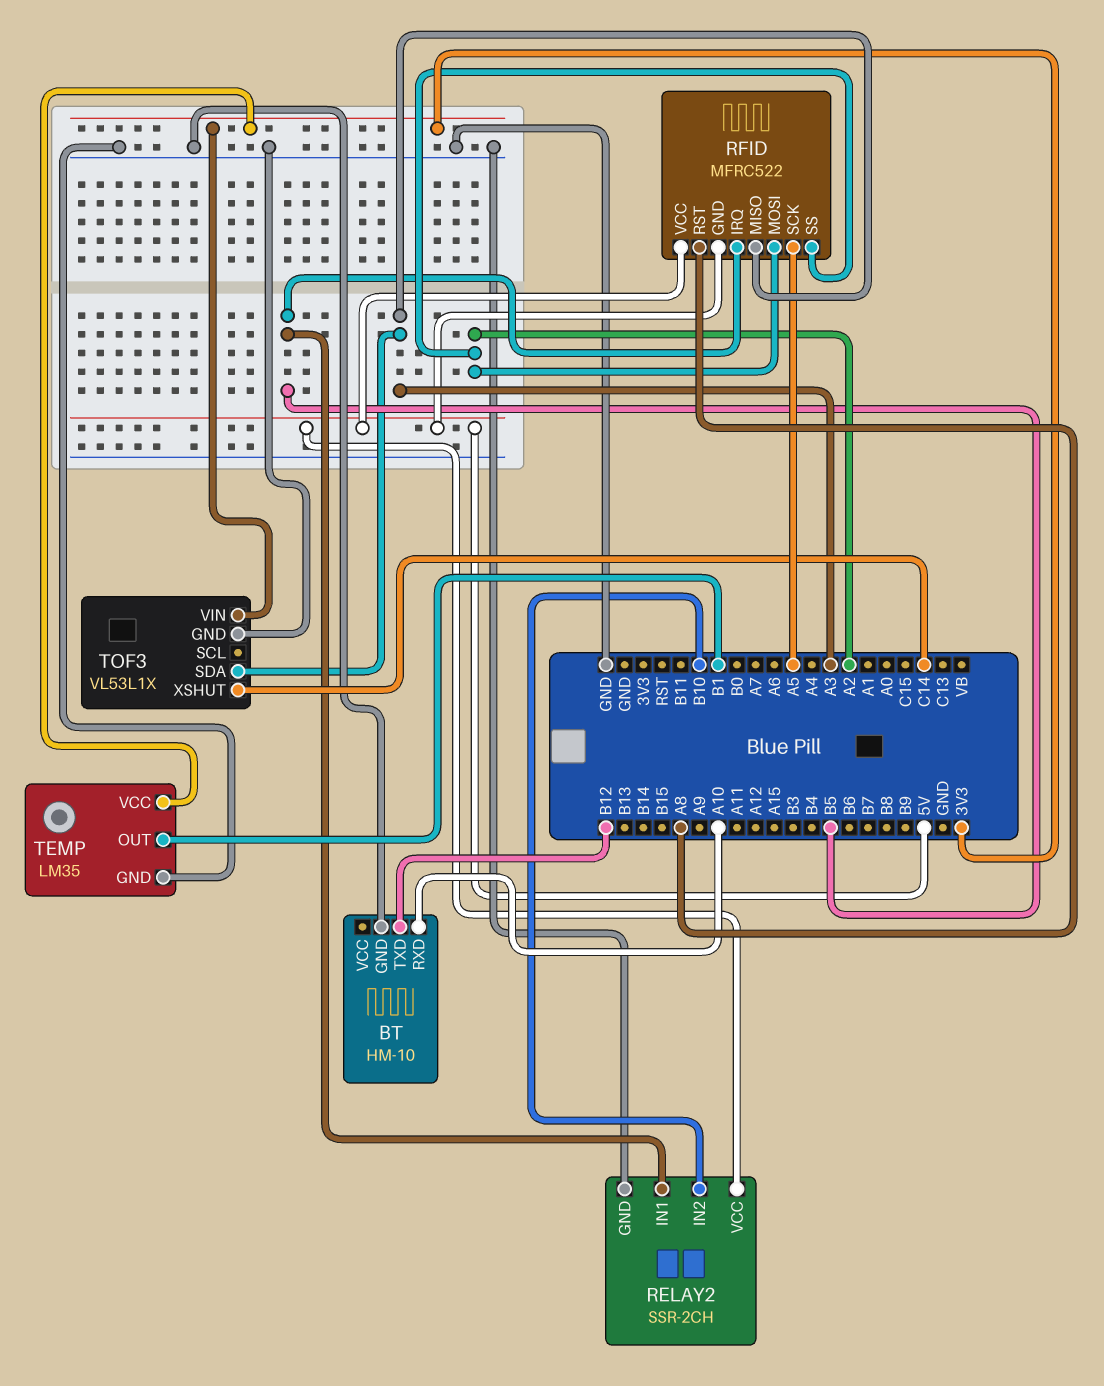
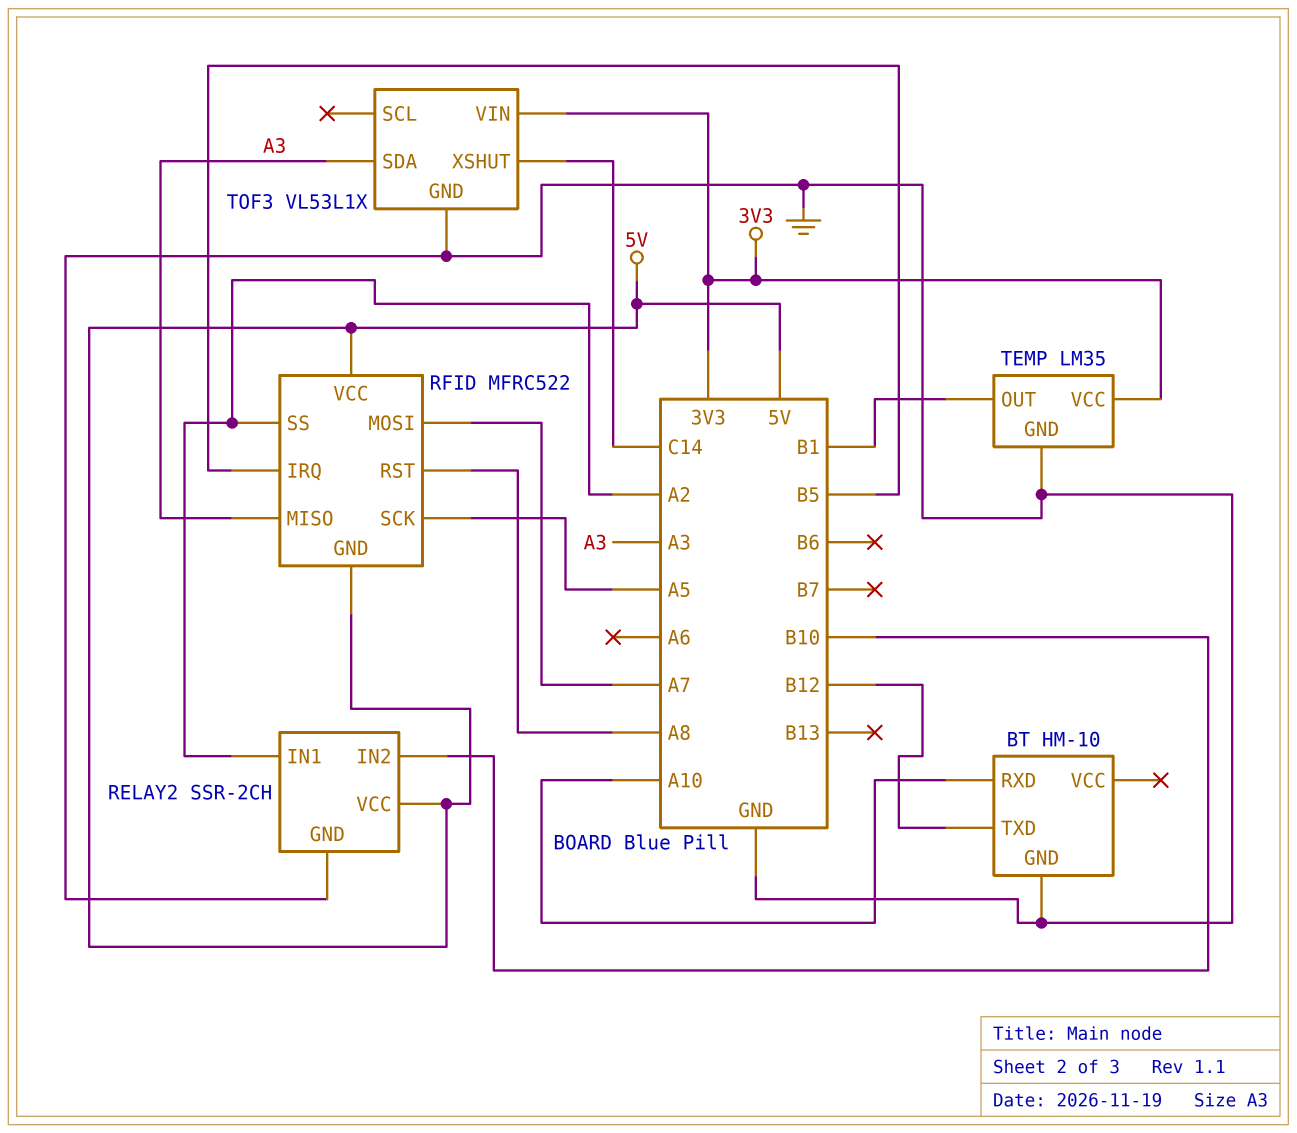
RELAY2 pin IN1: B5 -> A2
RFID pin MOSI: A2 -> A7

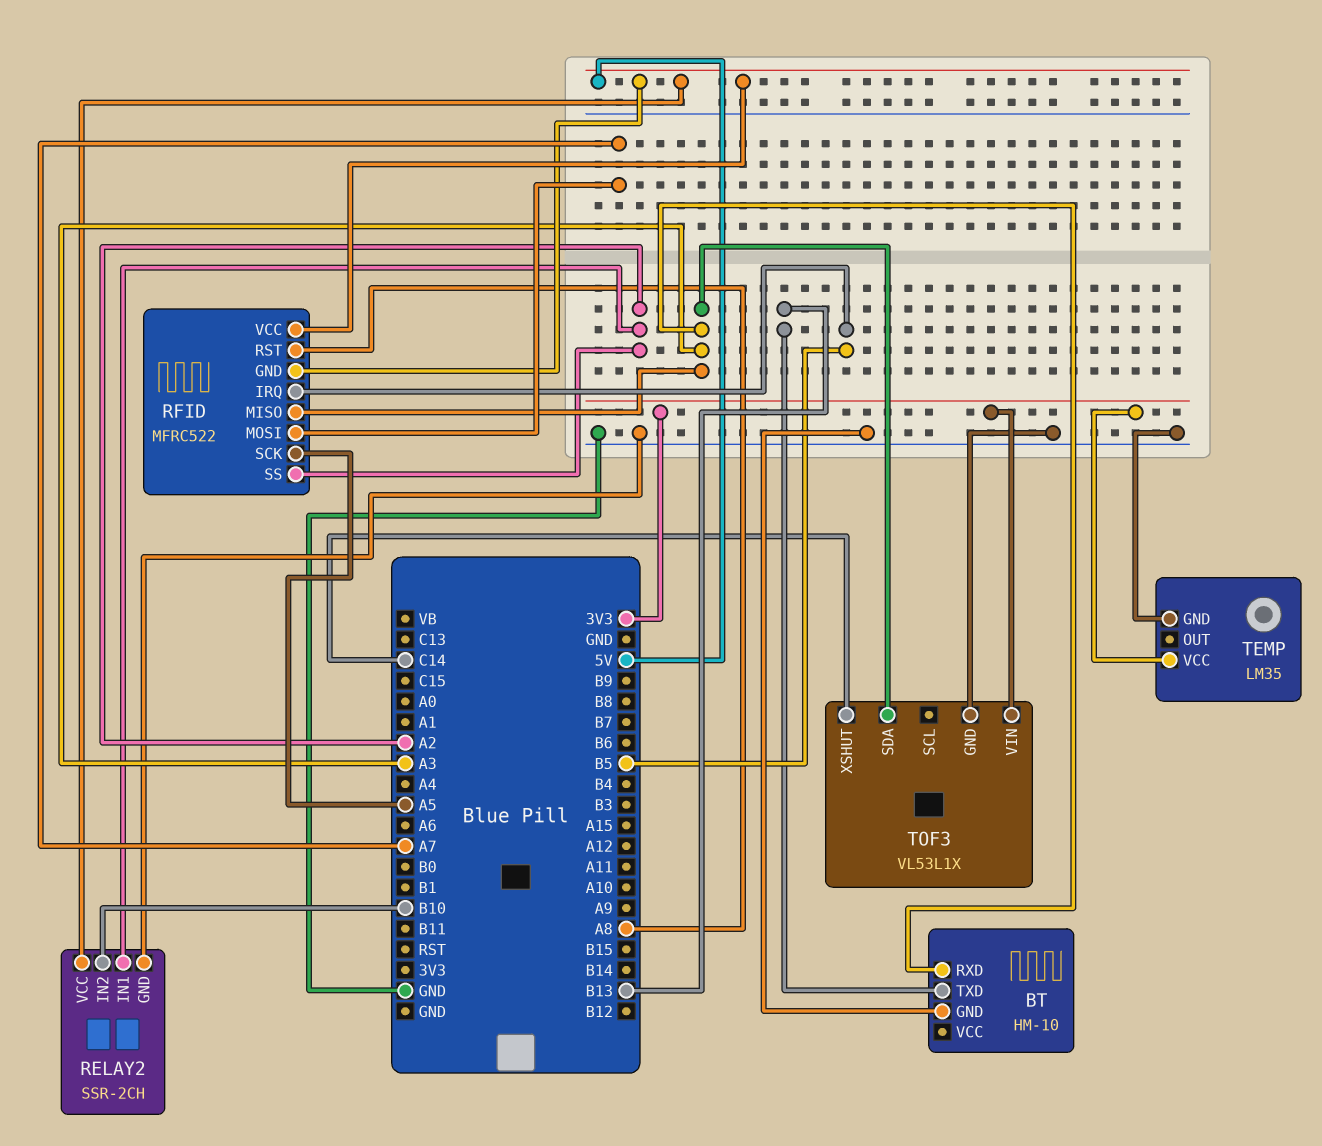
BT pin RXD: A10 -> A3
BT pin TXD: B12 -> B13
TEMP pin OUT: B1 -> none

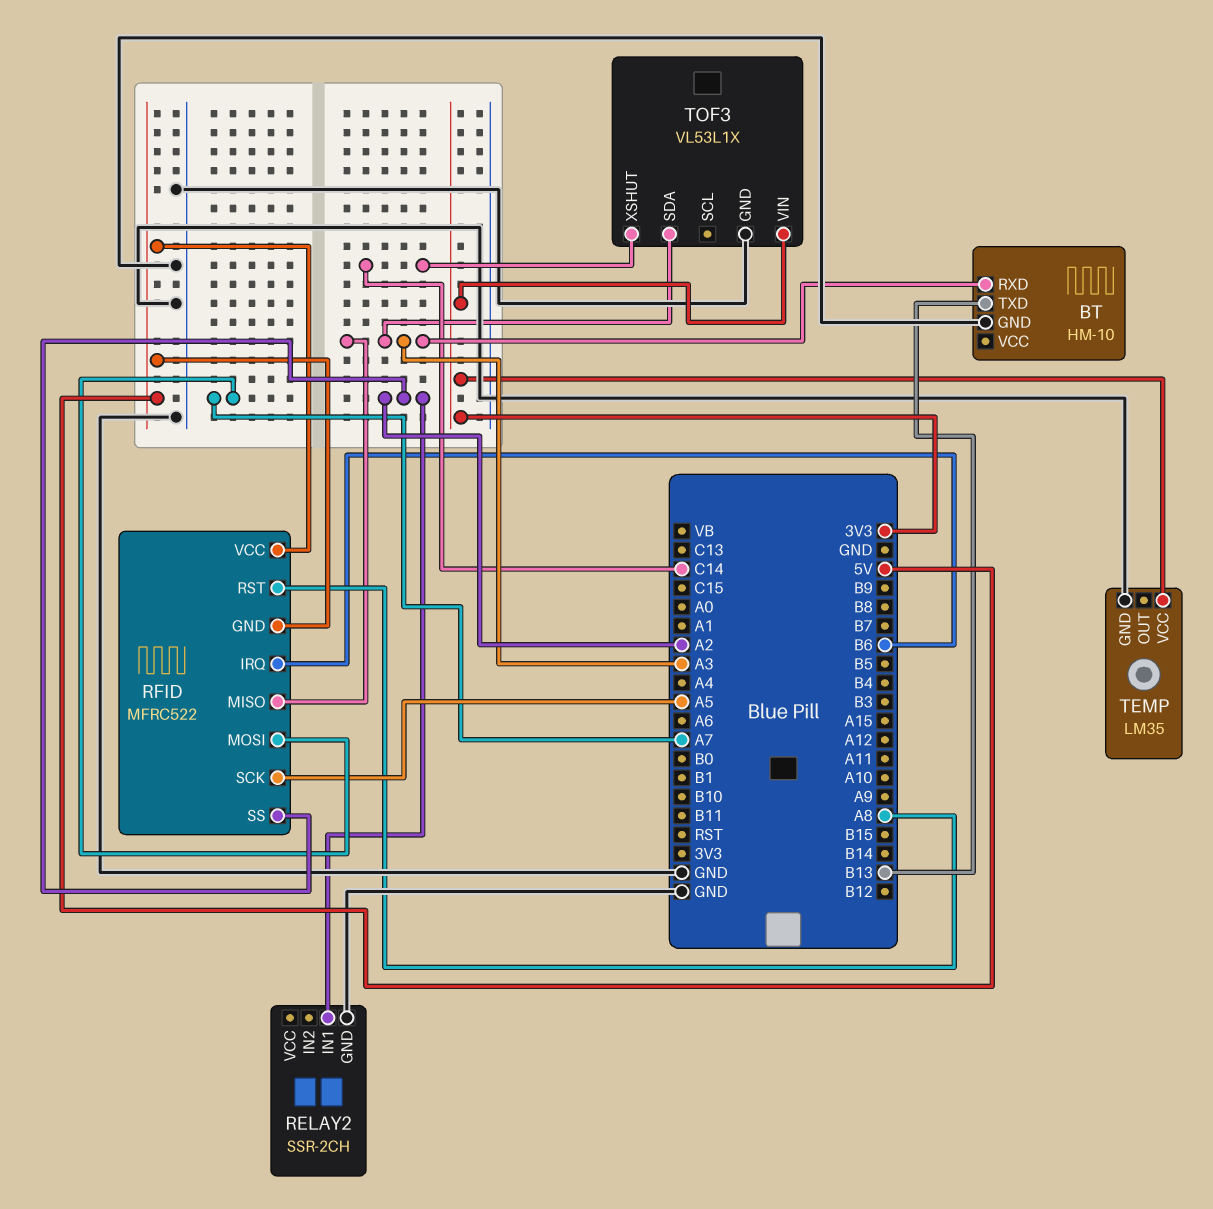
RELAY2 pin IN2: B10 -> none
RELAY2 pin VCC: 5V -> none
RFID pin IRQ: B5 -> B6

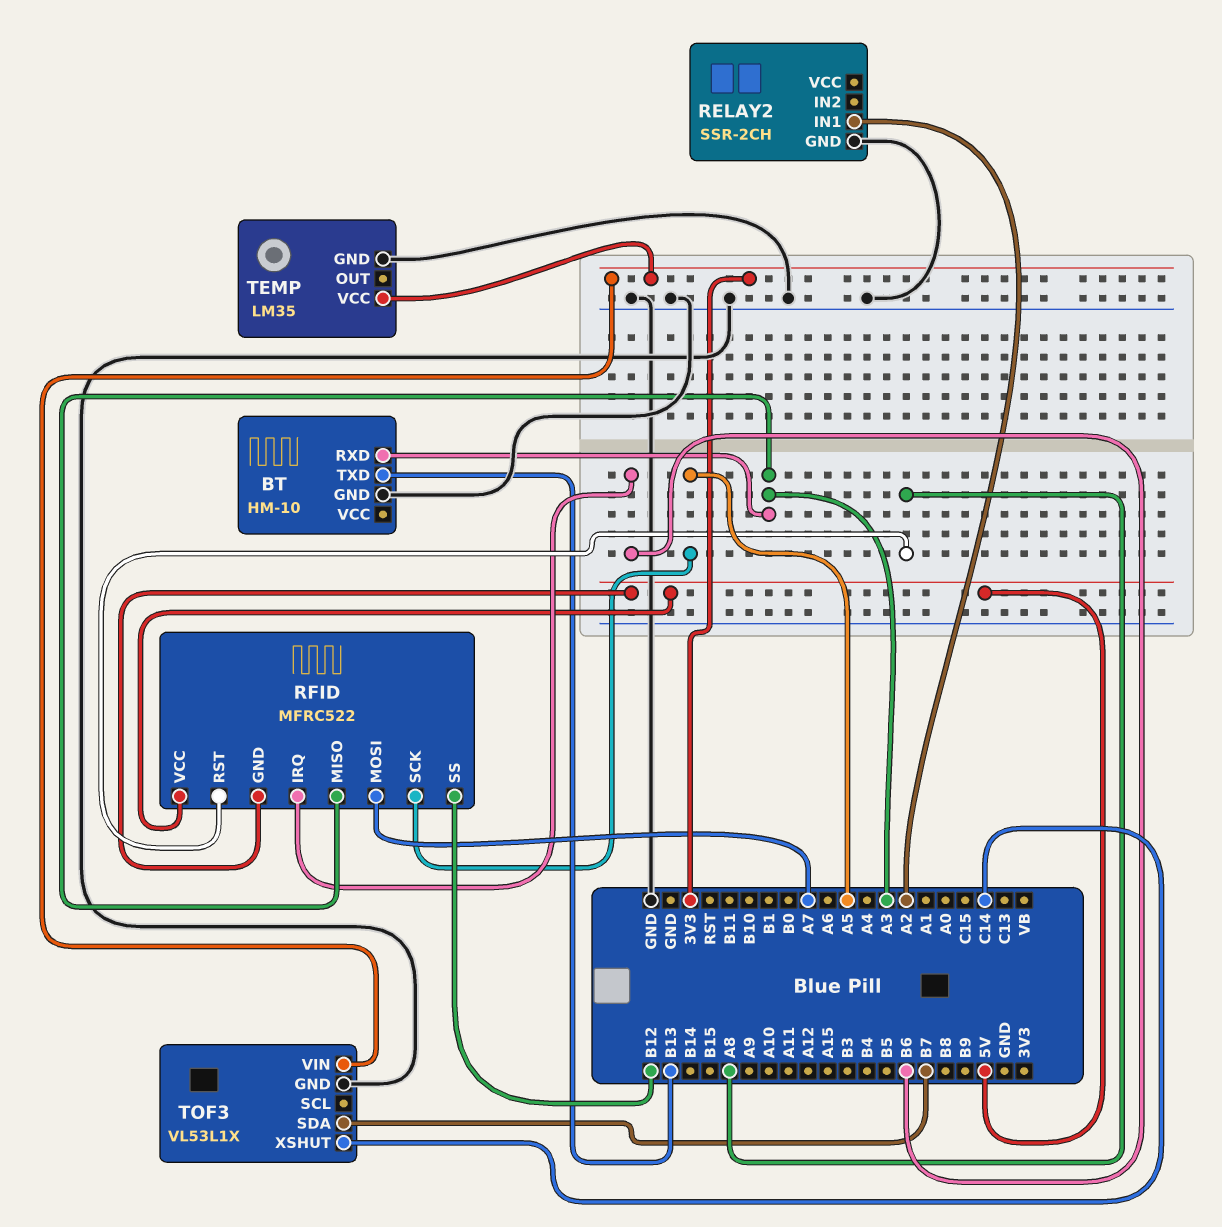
RFID pin SS: A2 -> B12
TOF3 pin SDA: A3 -> B7

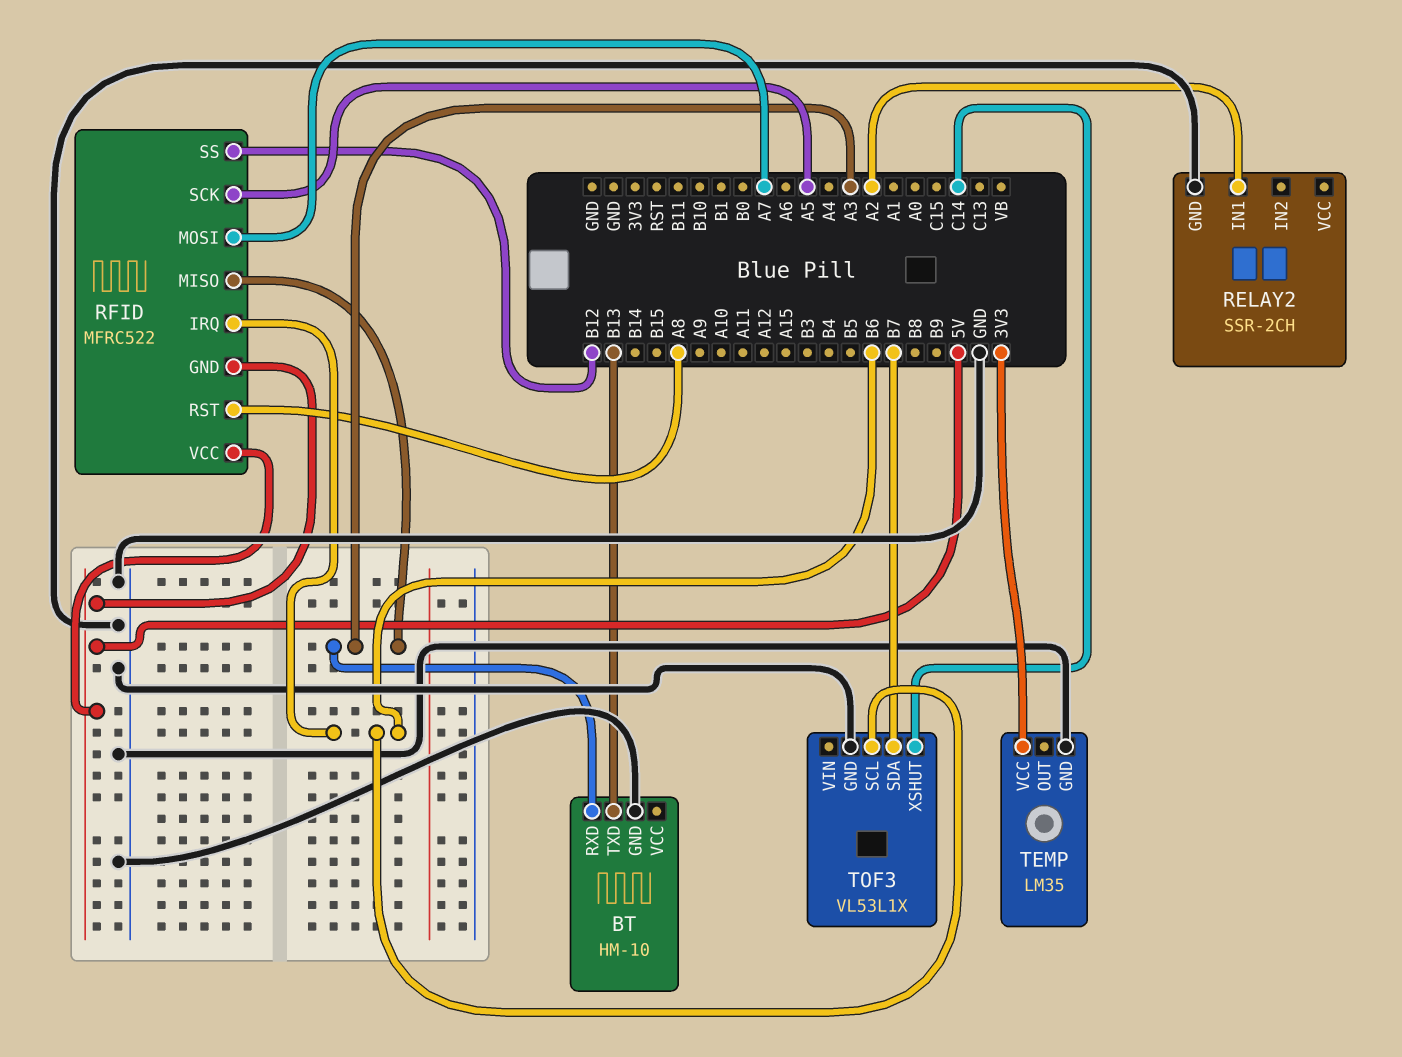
TOF3 pin SCL: none -> B6
TOF3 pin VIN: 3V3 -> none

